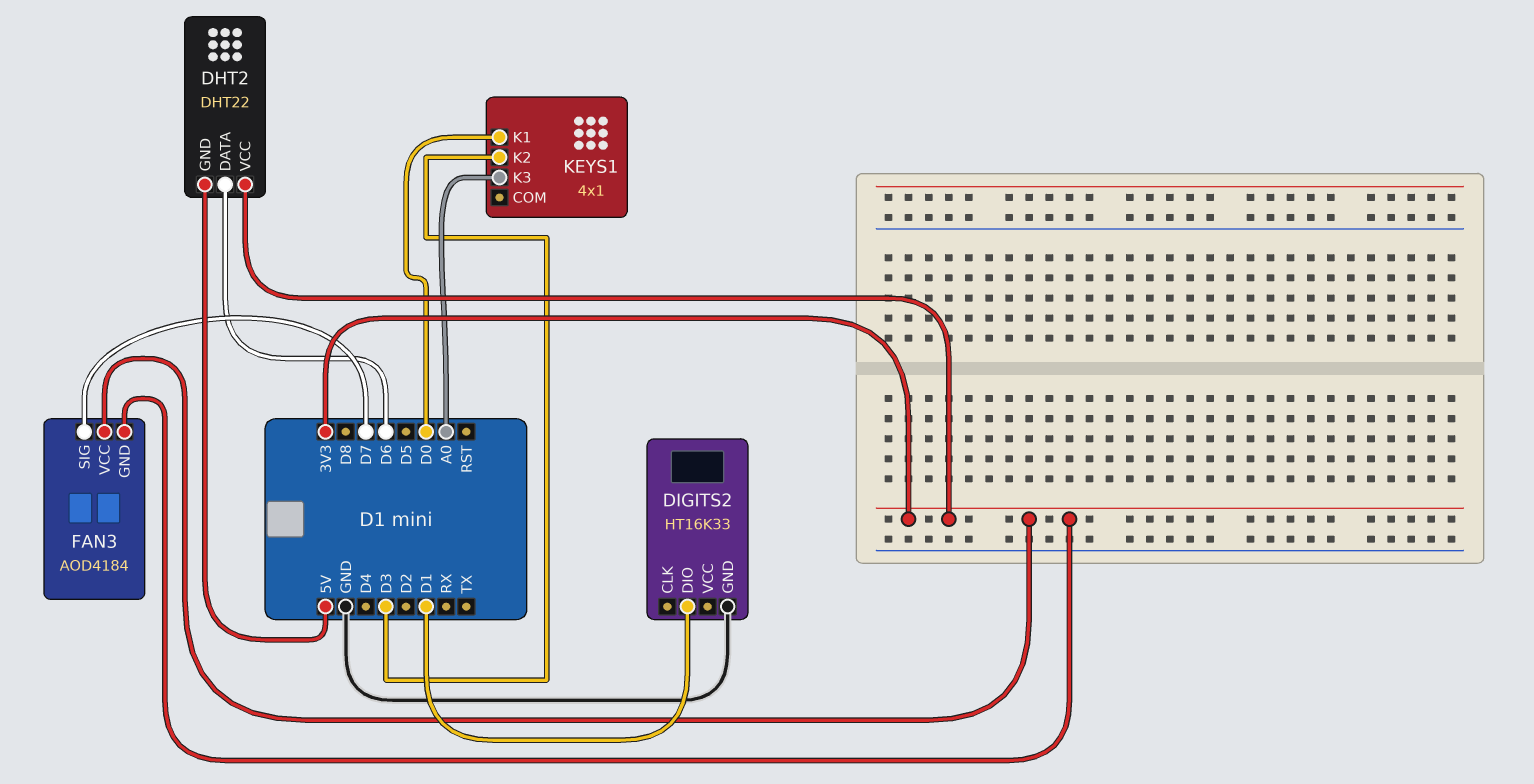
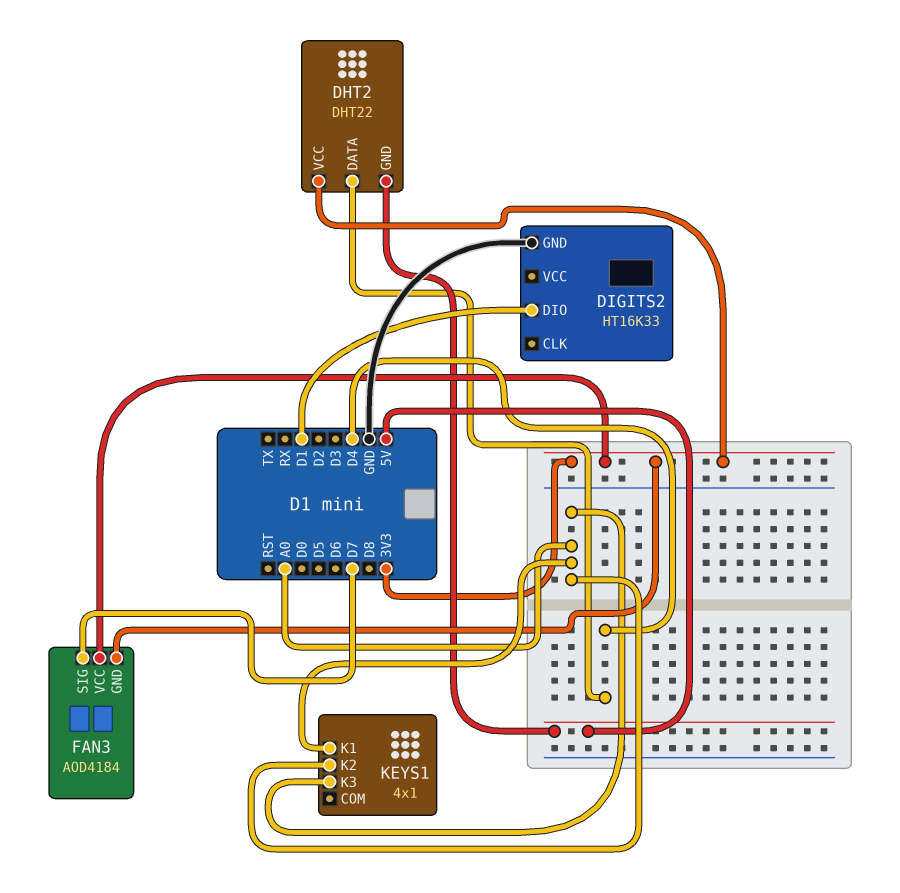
DHT2 pin DATA: D6 -> D4
KEYS1 pin K1: D0 -> A0
KEYS1 pin K2: D3 -> A0

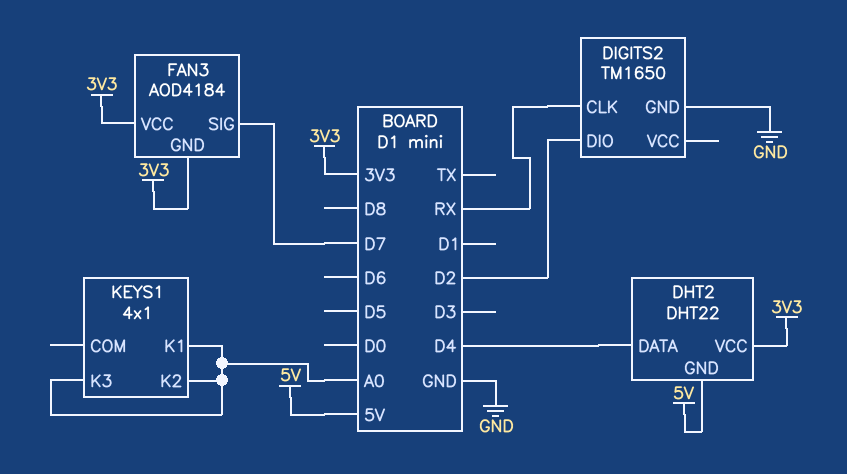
DIGITS2: HT16K33 -> TM1650
DIGITS2 pin CLK: none -> RX
DIGITS2 pin DIO: D1 -> D2

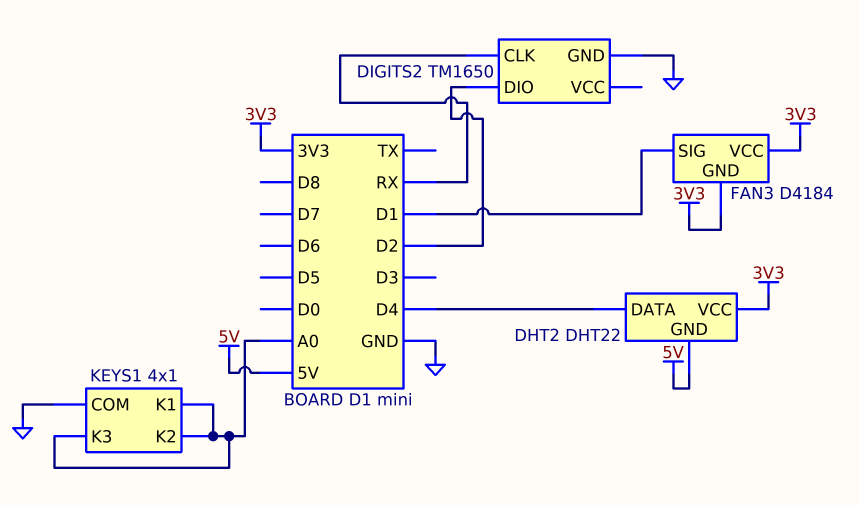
FAN3: AOD4184 -> D4184
FAN3 pin SIG: D7 -> D1
KEYS1 pin COM: none -> GND

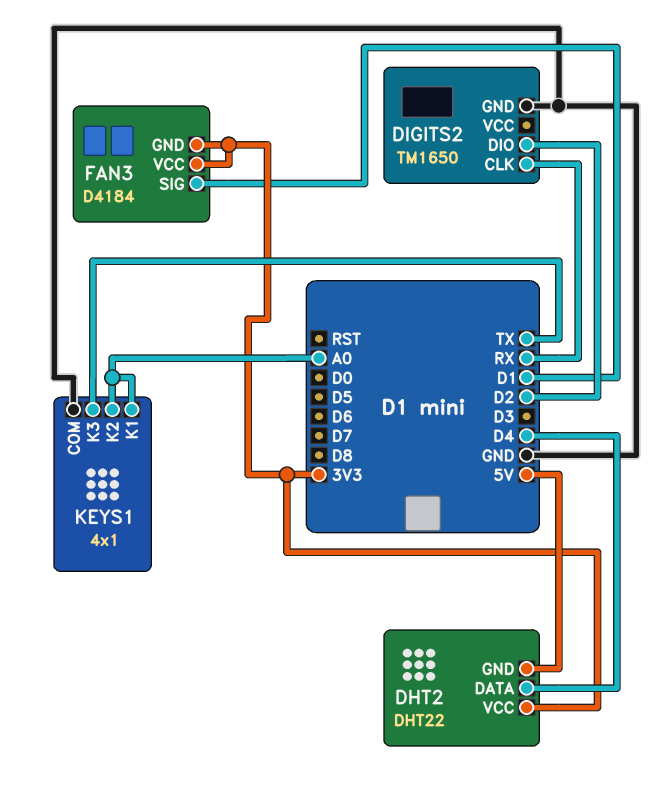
KEYS1 pin K3: A0 -> TX

